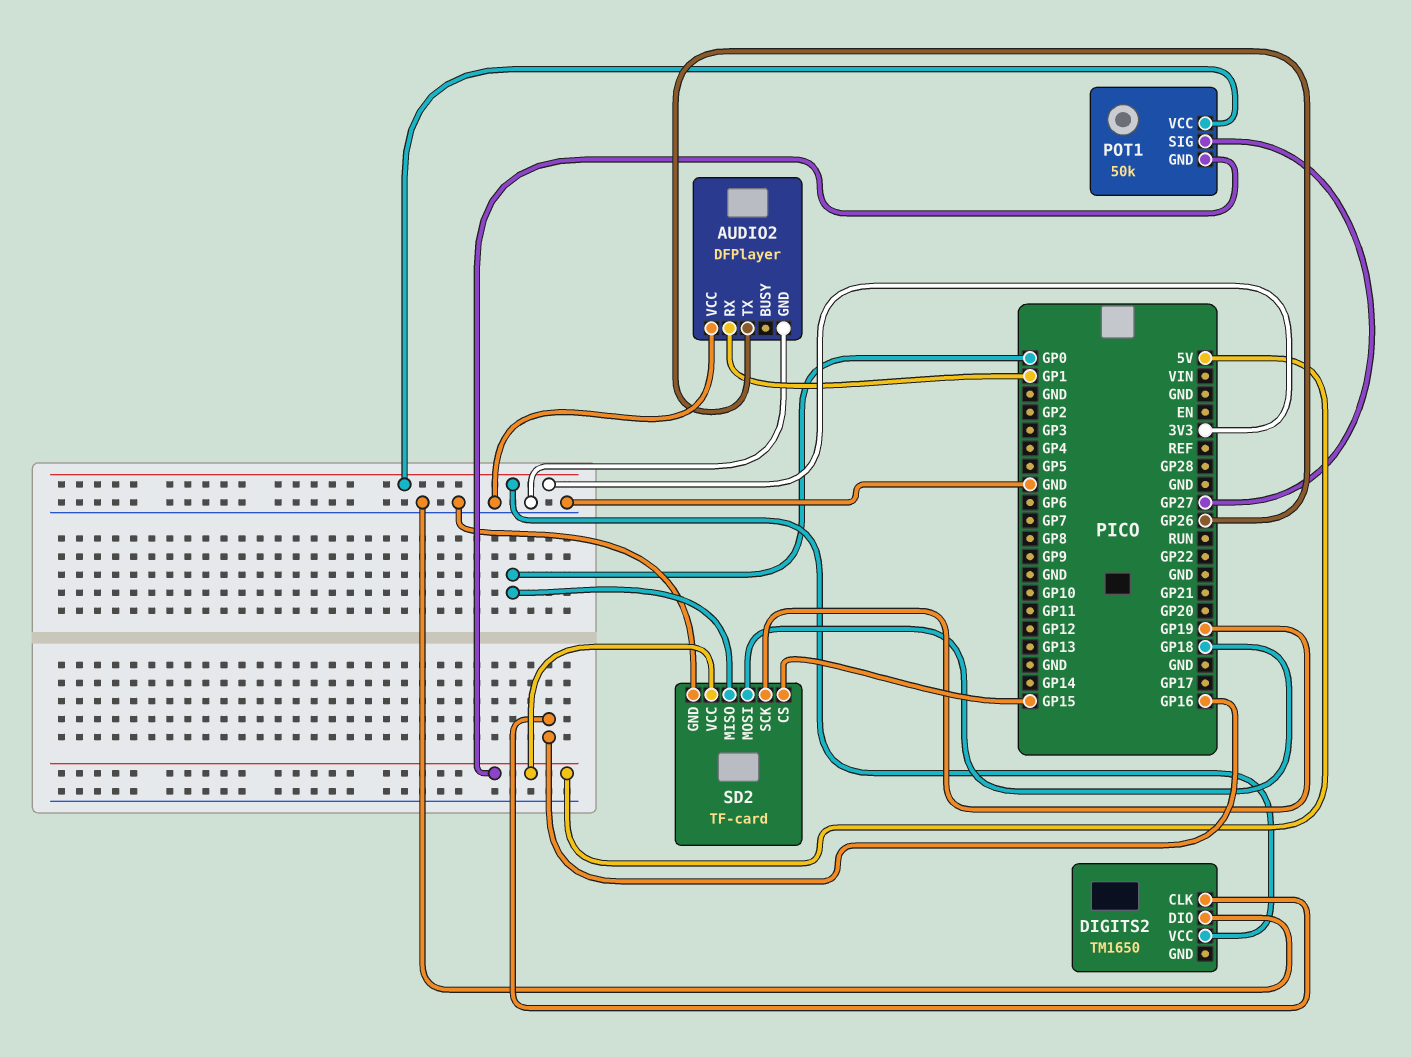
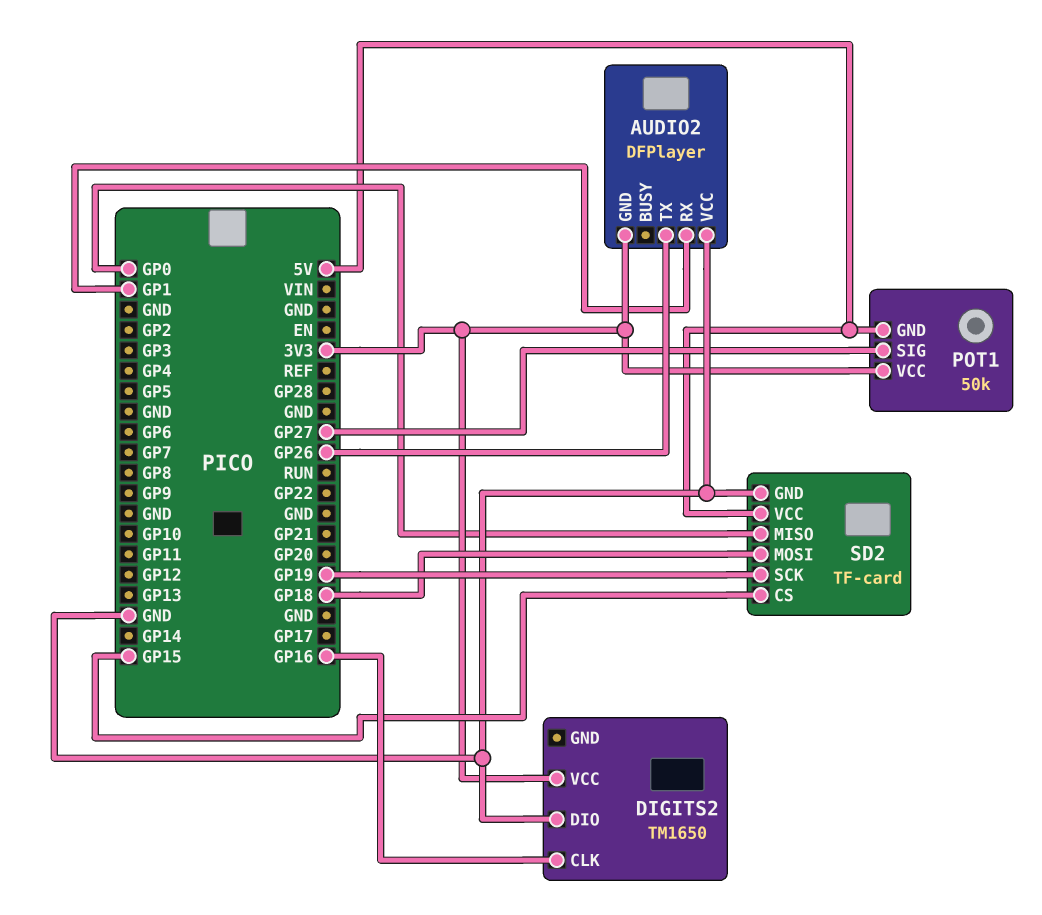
AUDIO2 pin GND: GND -> 3V3

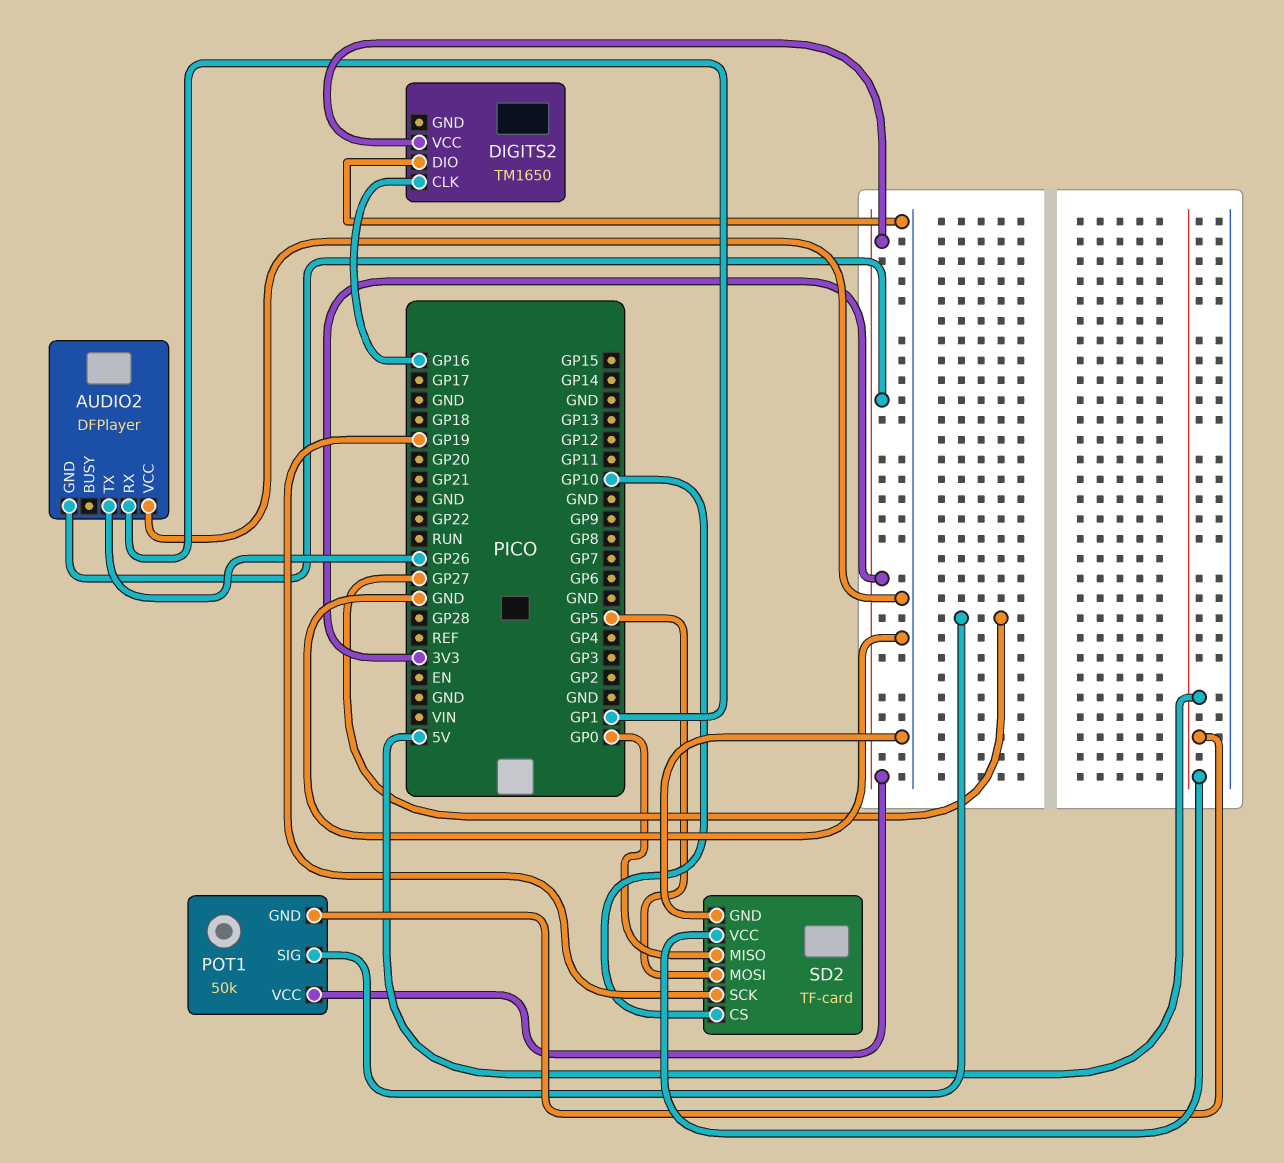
SD2 pin CS: GP15 -> GP10
SD2 pin MOSI: GP18 -> GP5

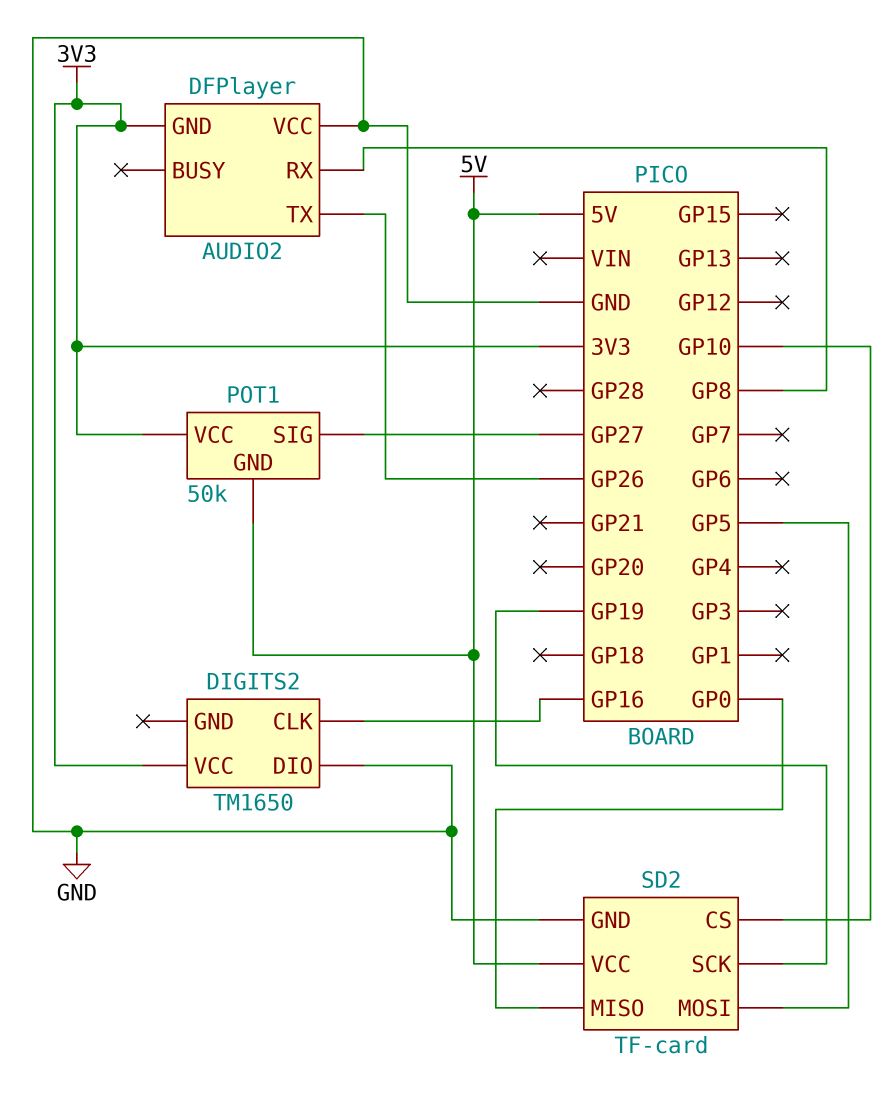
AUDIO2 pin RX: GP1 -> GP8

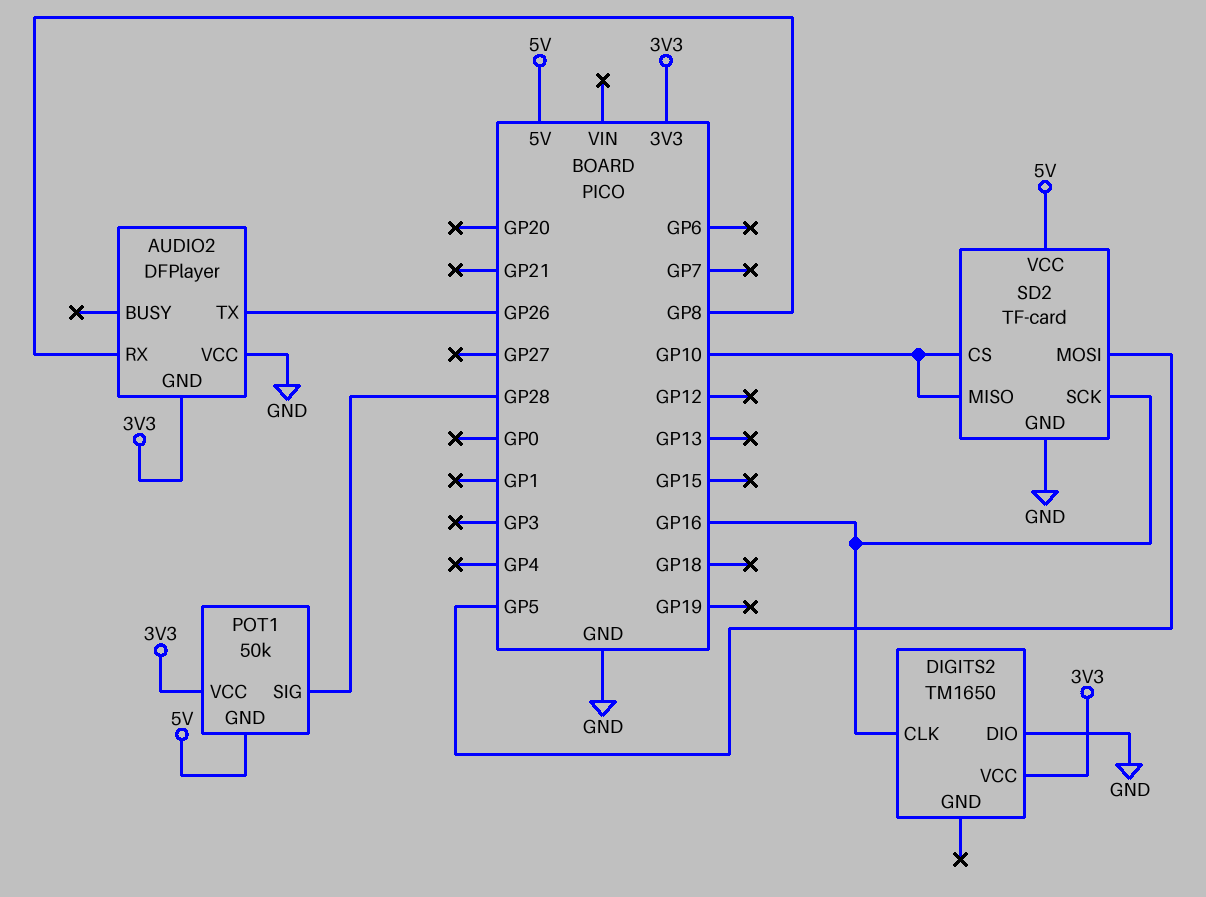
POT1 pin SIG: GP27 -> GP28
SD2 pin MISO: GP0 -> GP10
SD2 pin SCK: GP19 -> GP16

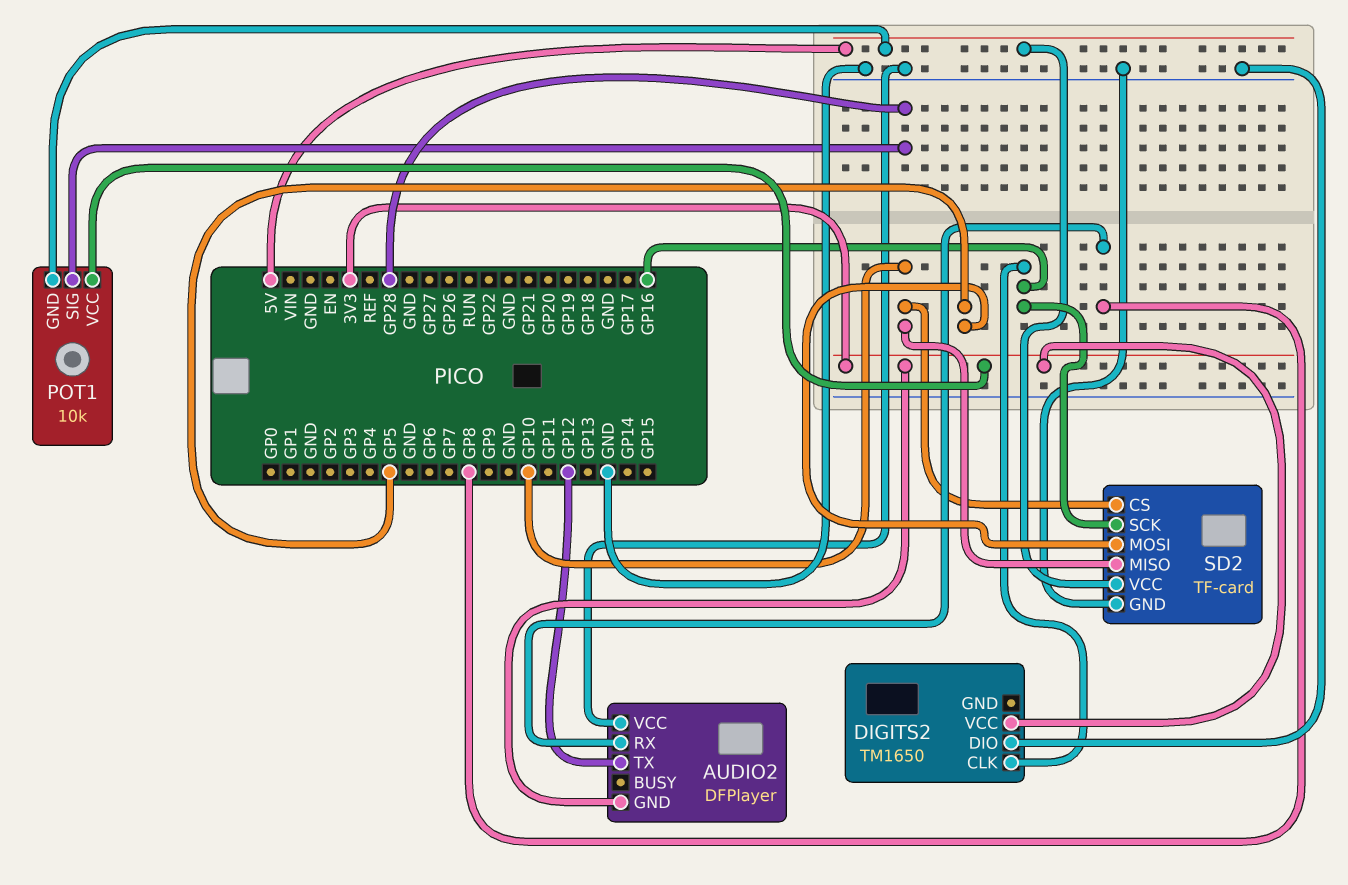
AUDIO2 pin TX: GP26 -> GP12
POT1: 50k -> 10k

